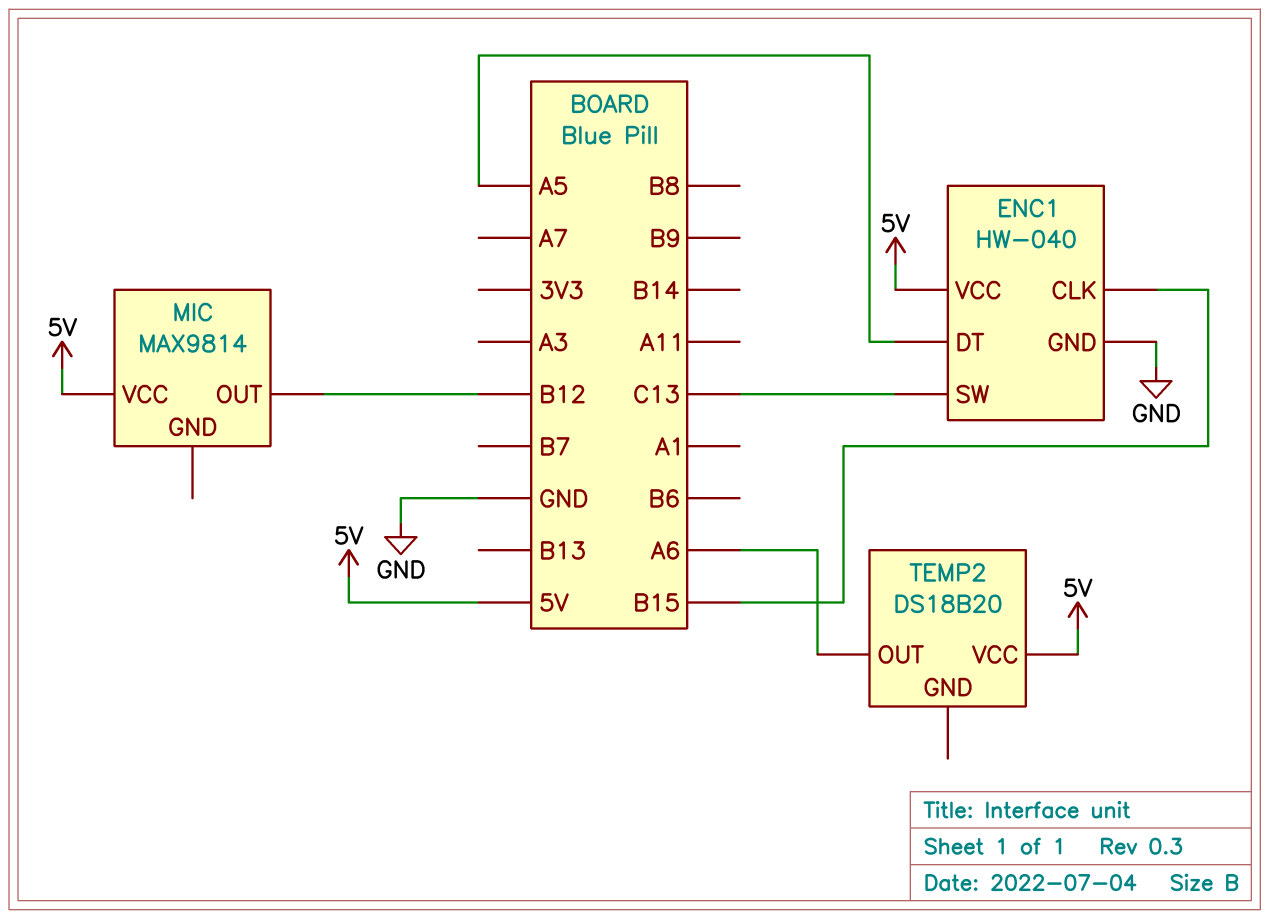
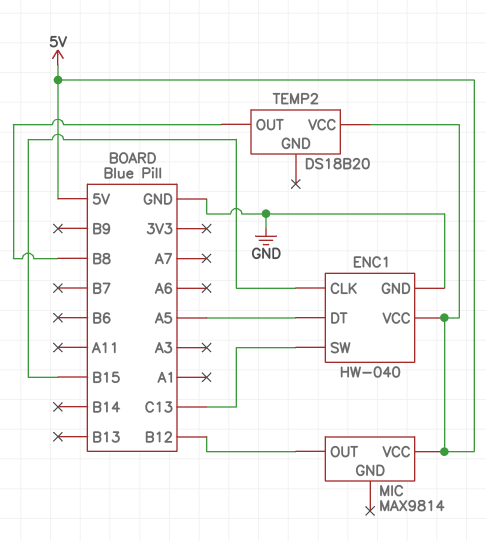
TEMP2 pin OUT: A6 -> B8

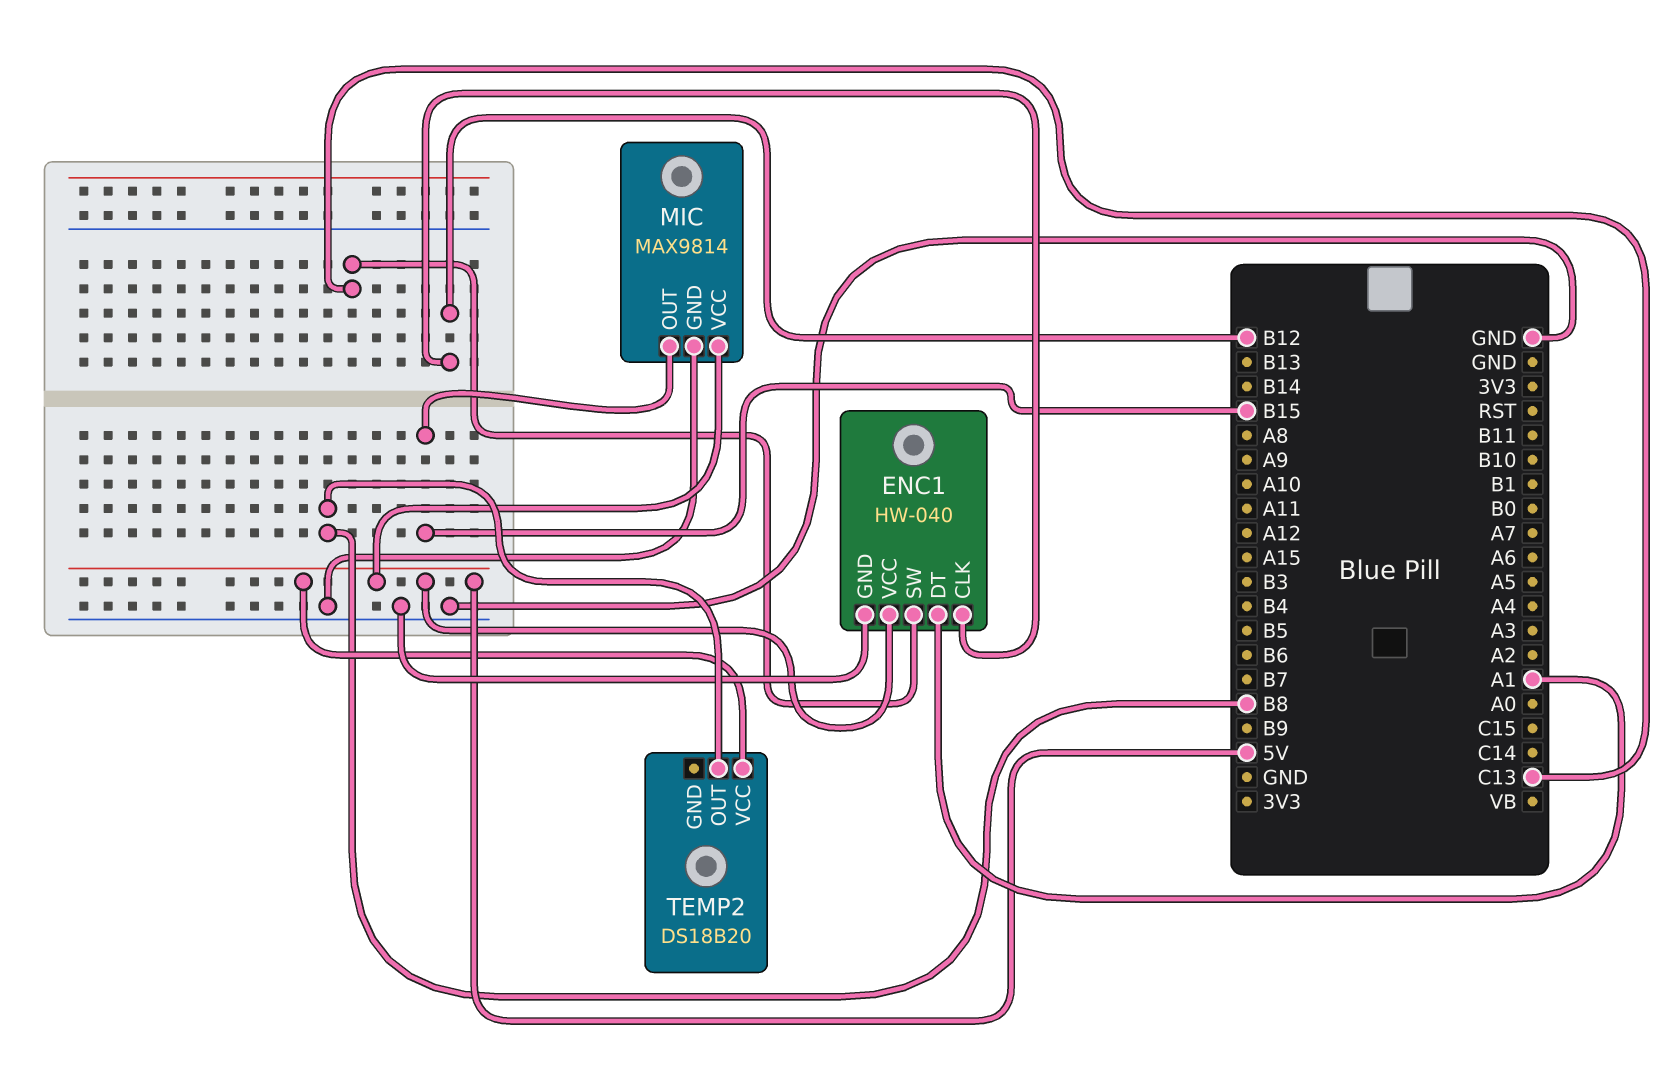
ENC1 pin CLK: B15 -> B12
ENC1 pin DT: A5 -> A1
MIC pin GND: none -> GND
MIC pin OUT: B12 -> B15

